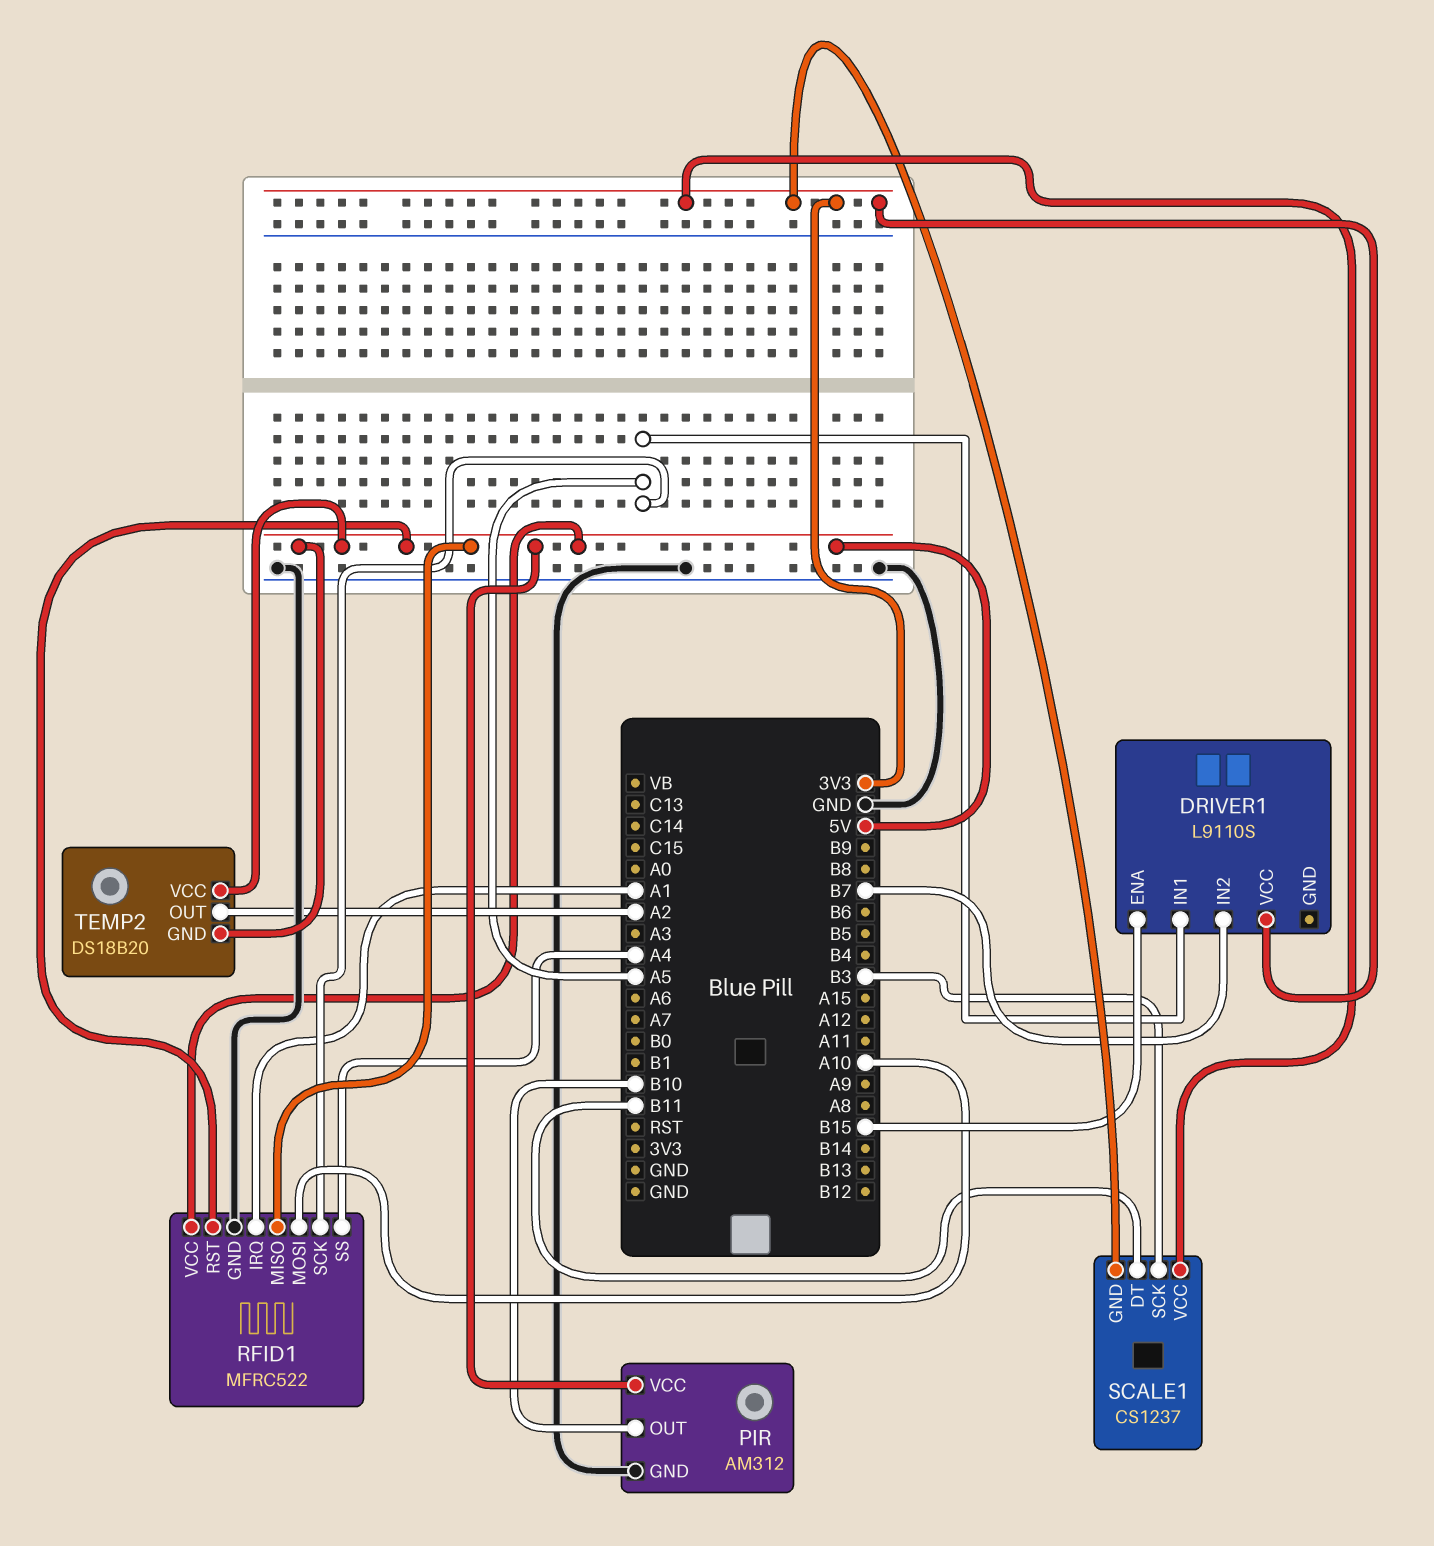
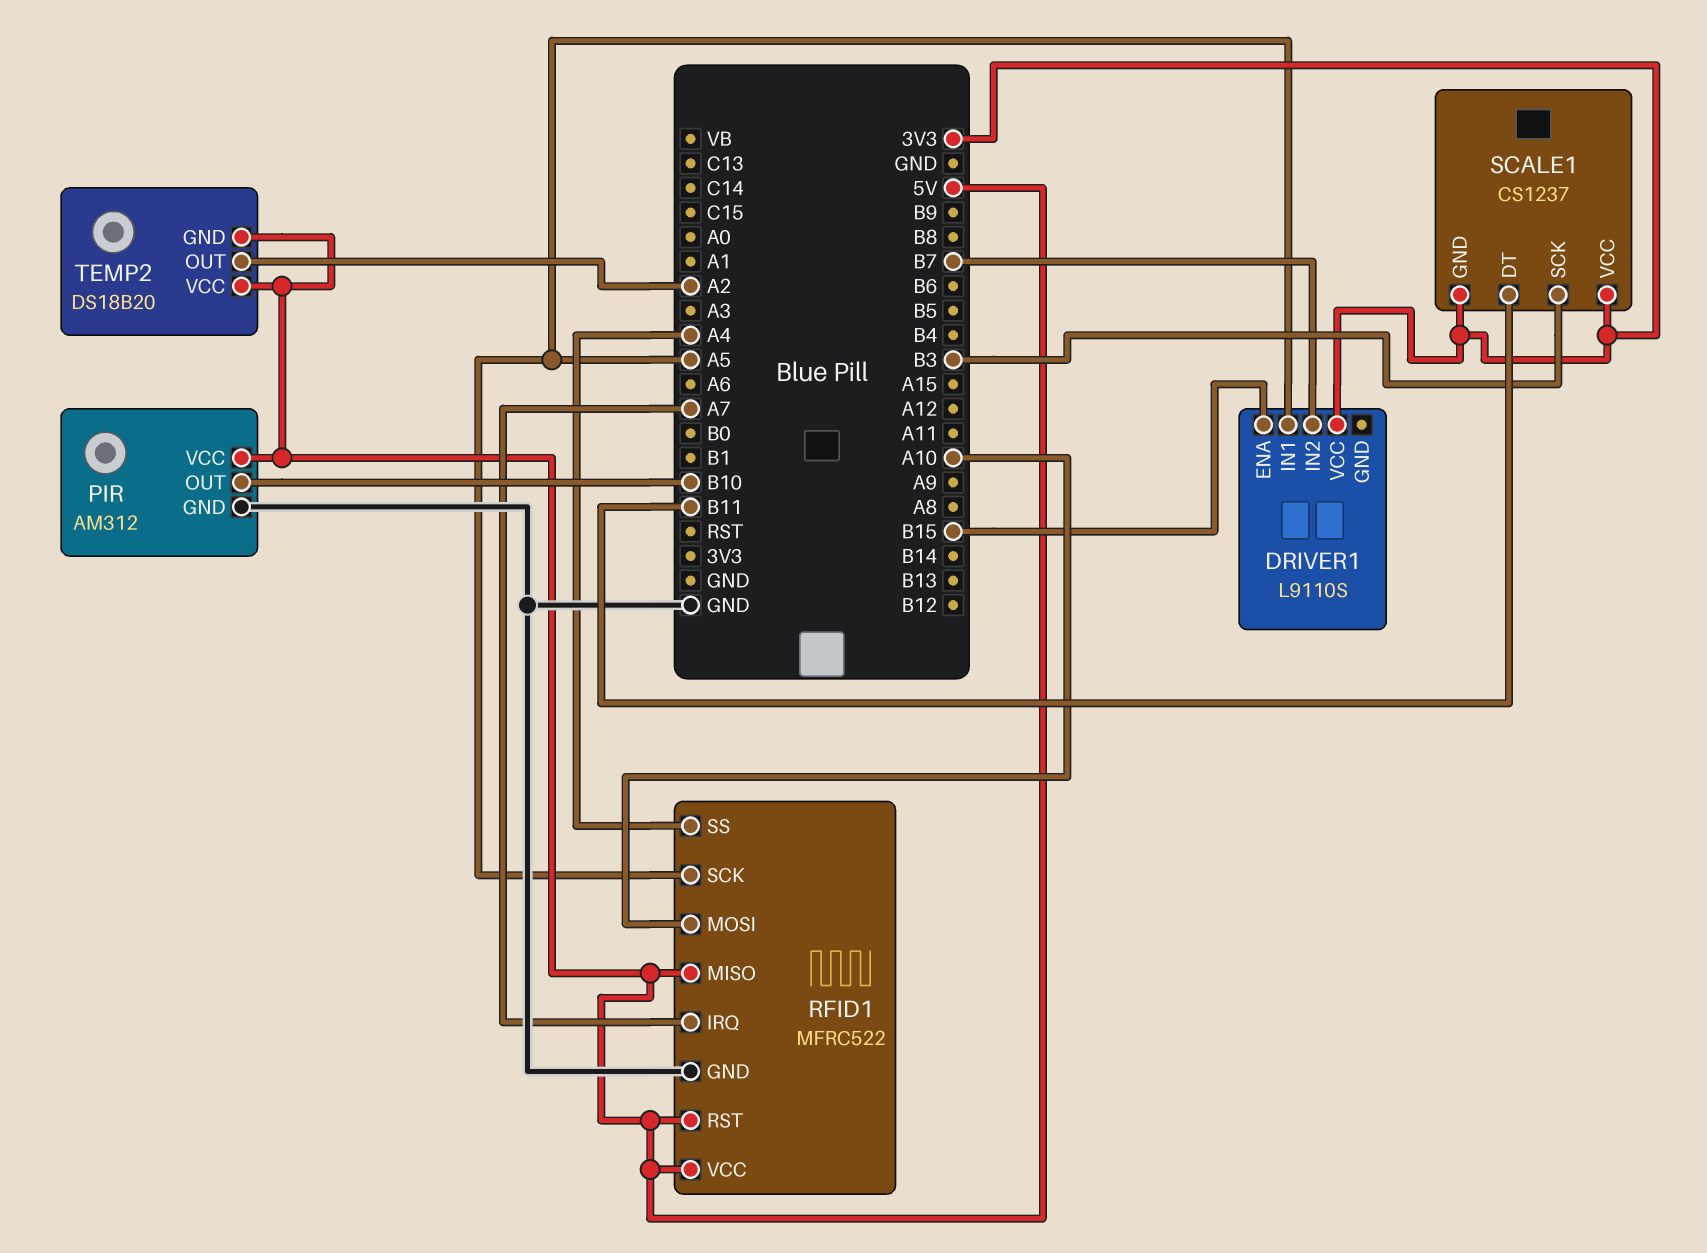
RFID1 pin IRQ: A1 -> A7

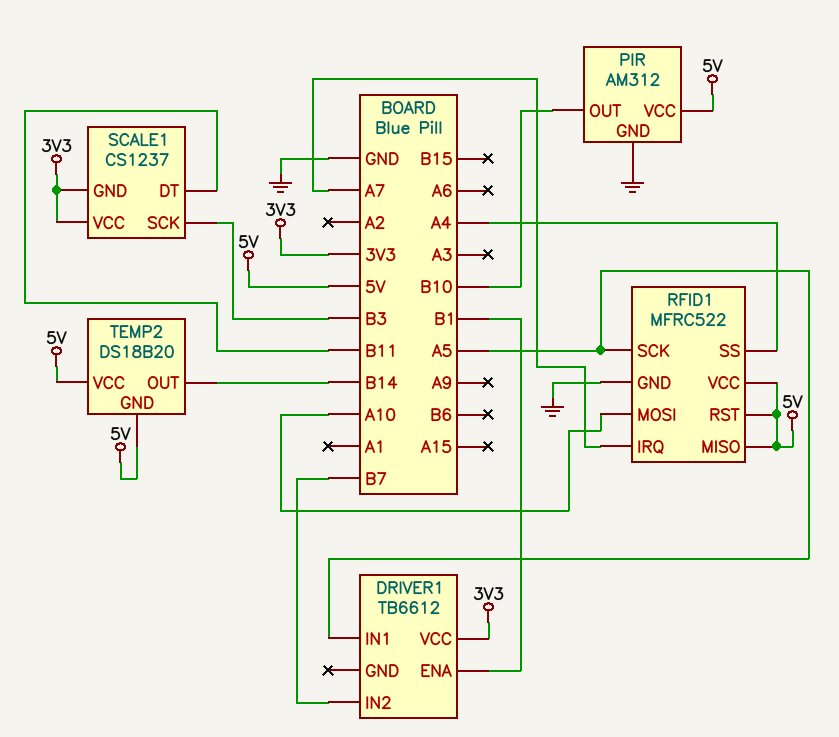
DRIVER1: L9110S -> TB6612
DRIVER1 pin ENA: B15 -> B1
TEMP2 pin OUT: A2 -> B14

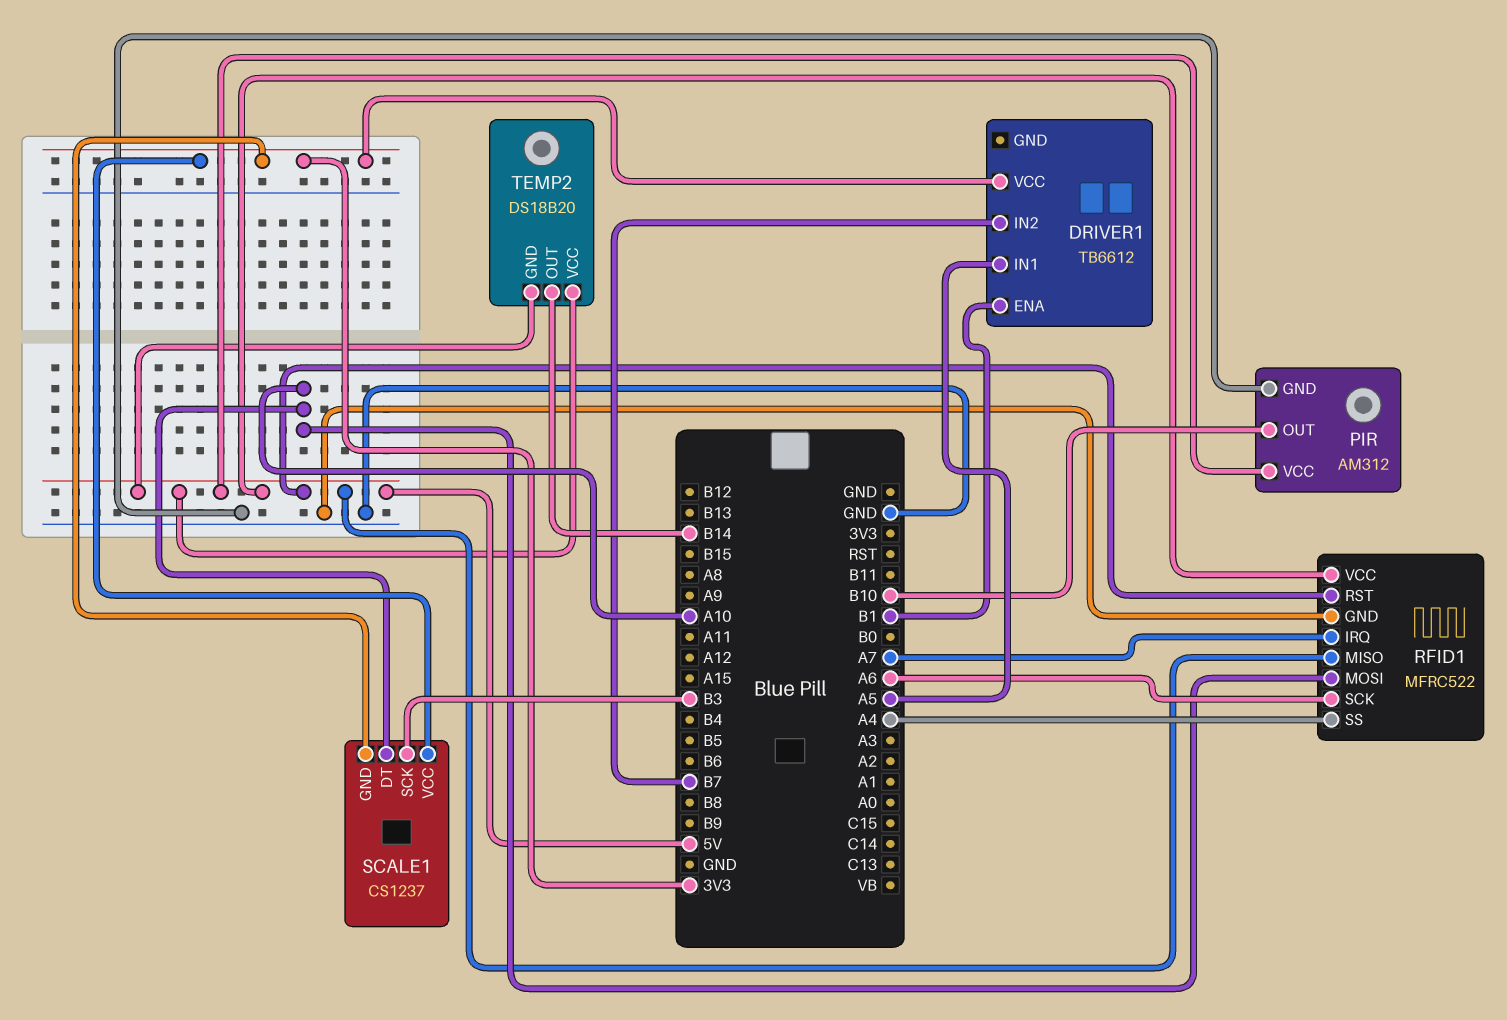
RFID1 pin SCK: A5 -> A6
SCALE1 pin DT: B11 -> A10

